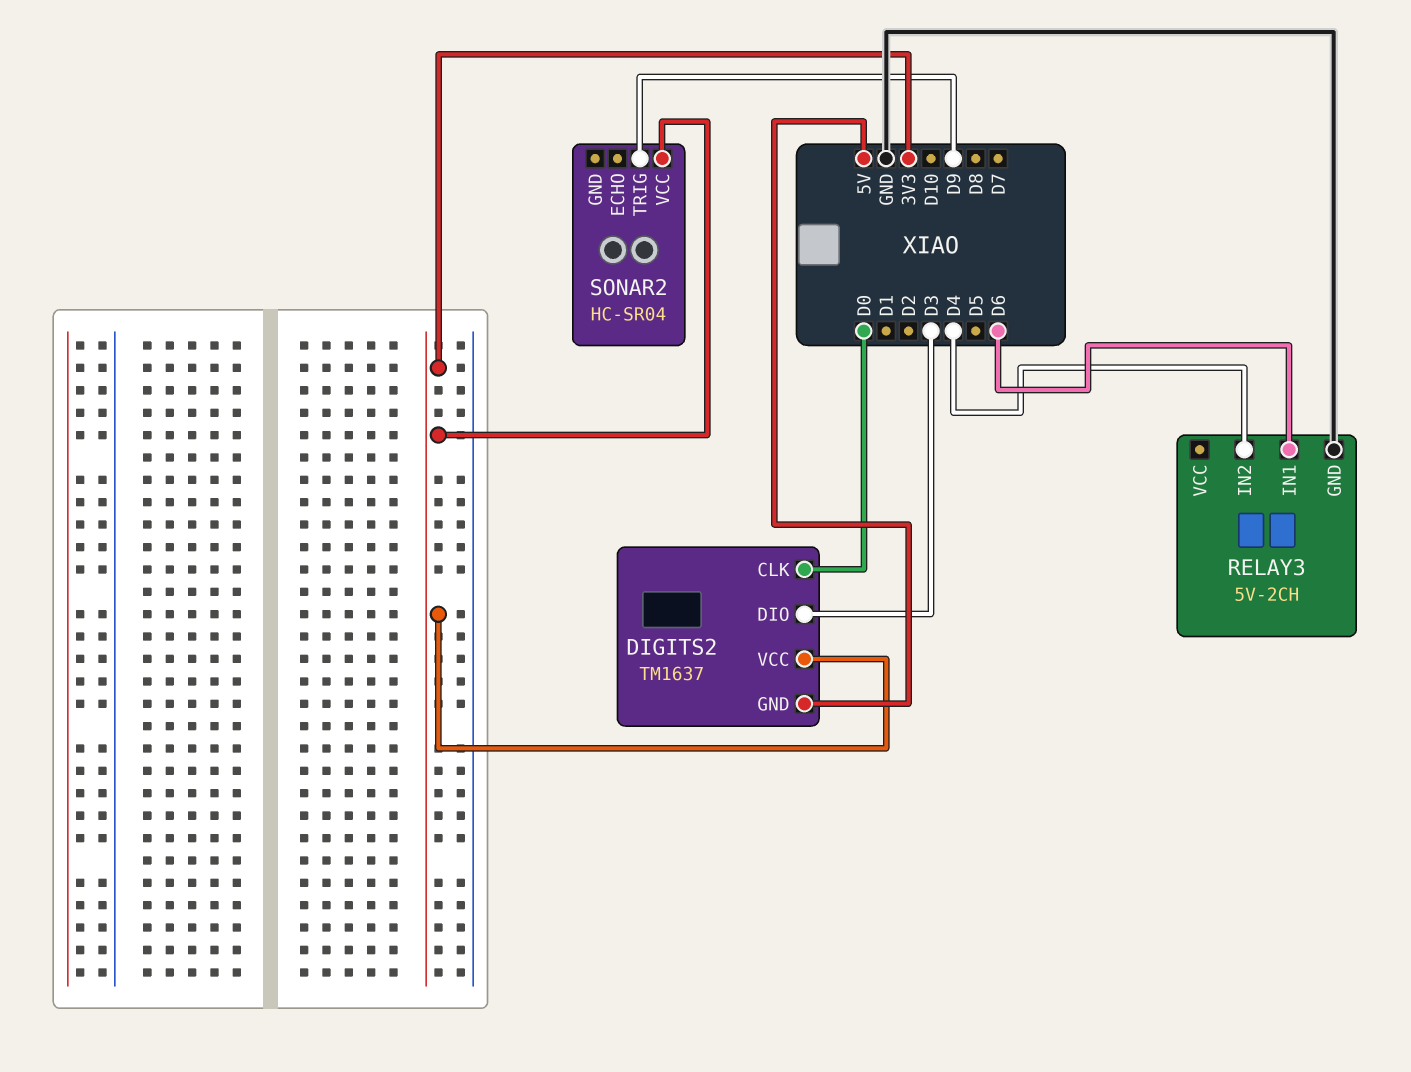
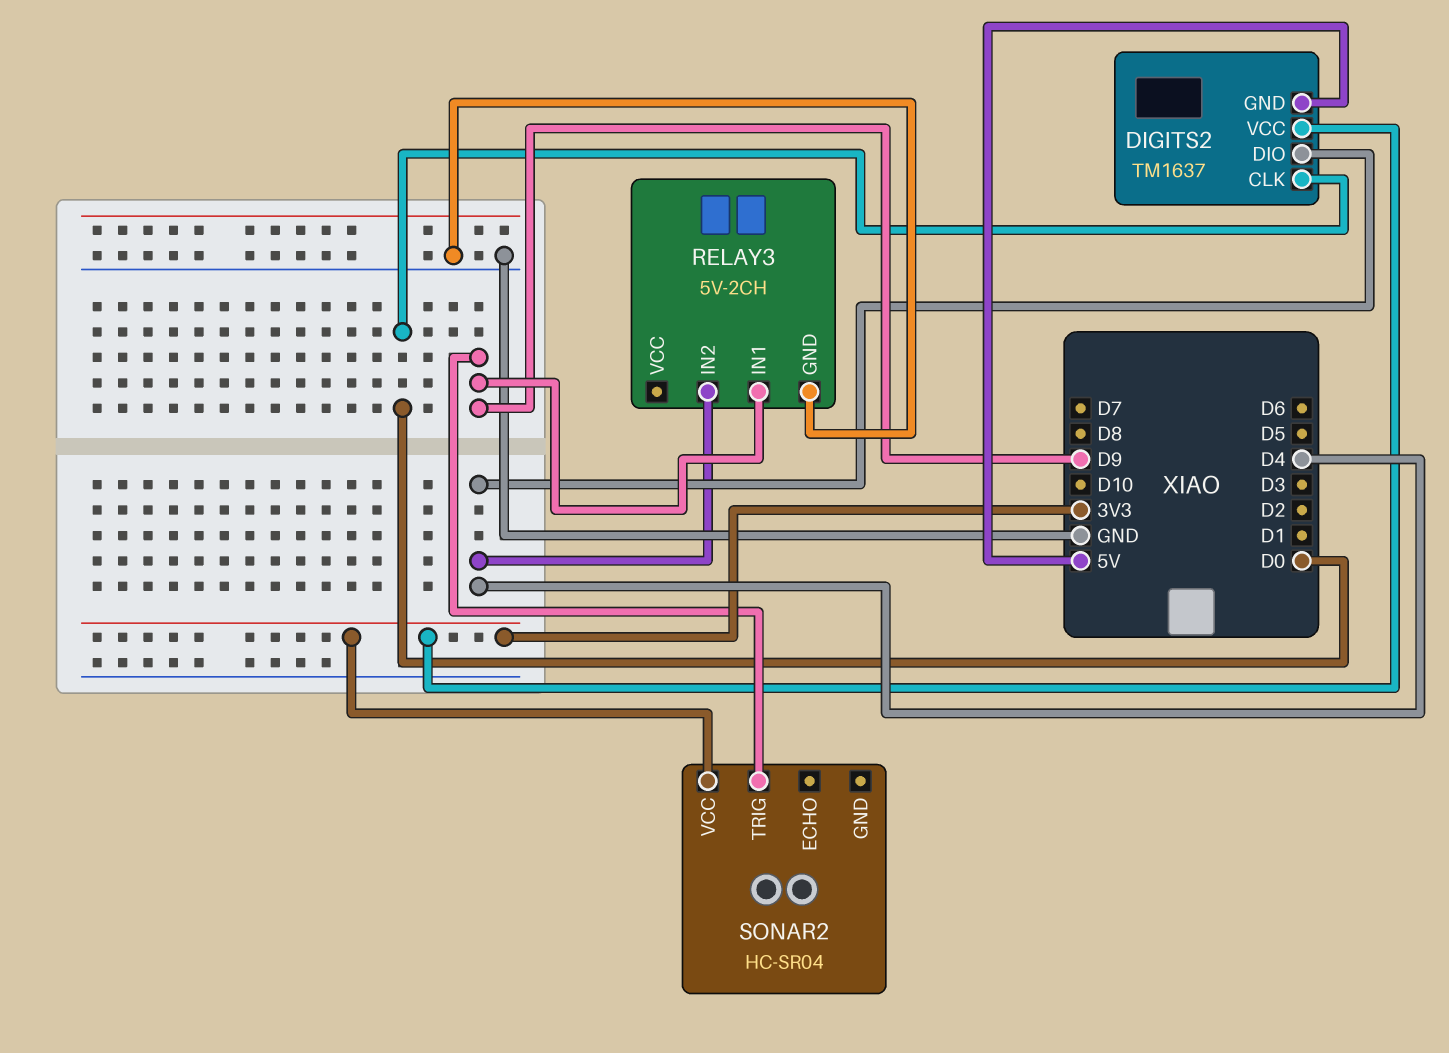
DIGITS2 pin DIO: D3 -> D4
RELAY3 pin IN1: D6 -> D9

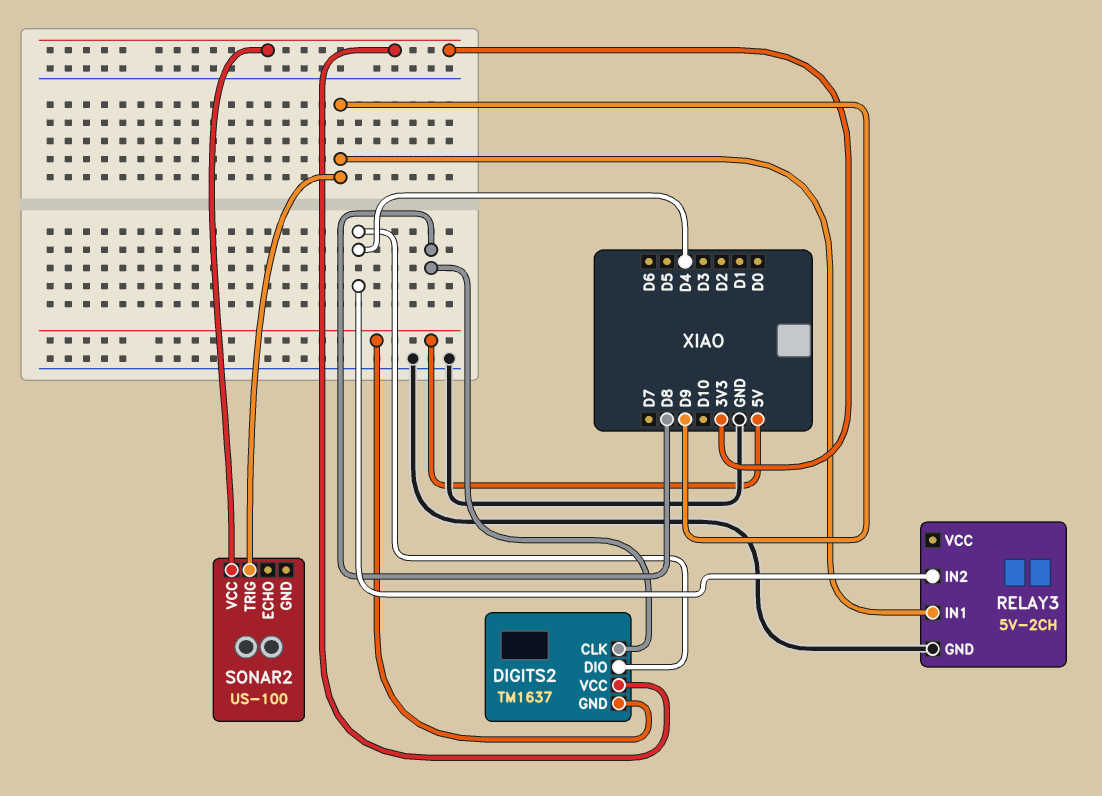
DIGITS2 pin CLK: D0 -> D8
SONAR2: HC-SR04 -> US-100

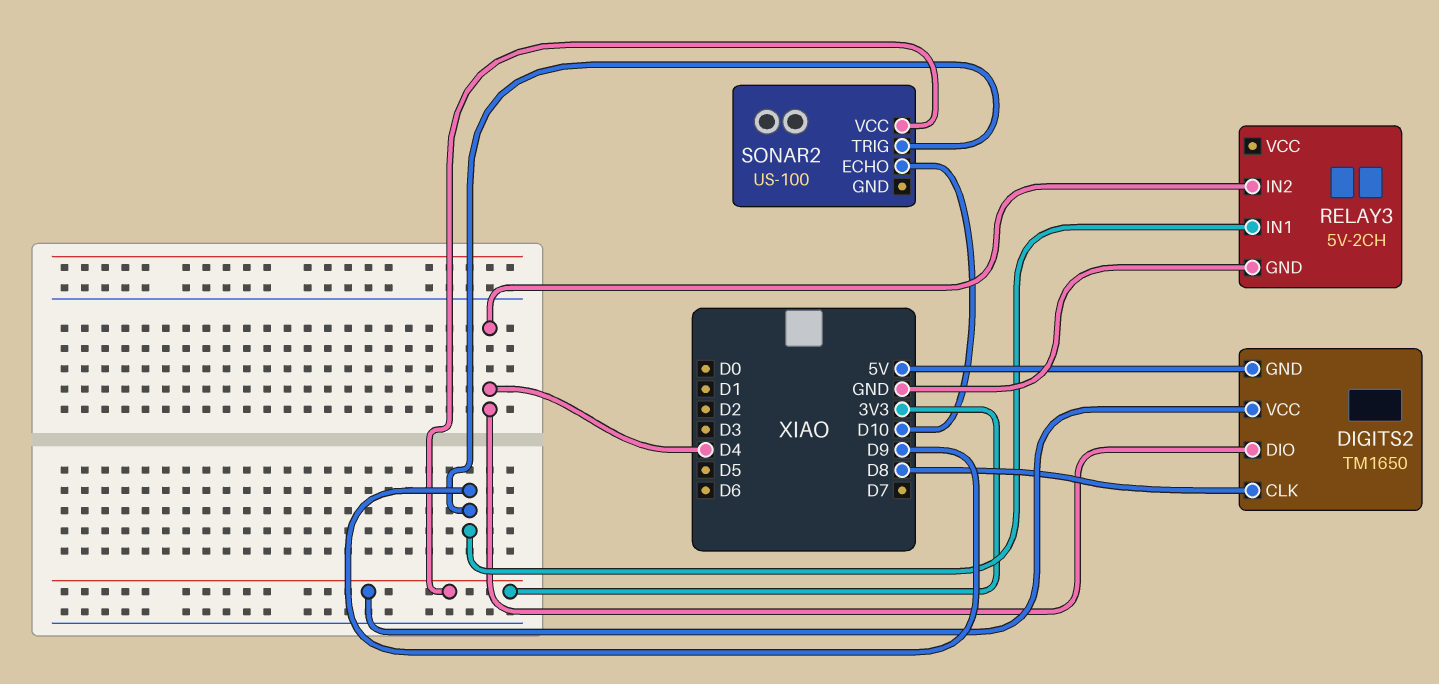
DIGITS2: TM1637 -> TM1650
SONAR2 pin ECHO: none -> D10

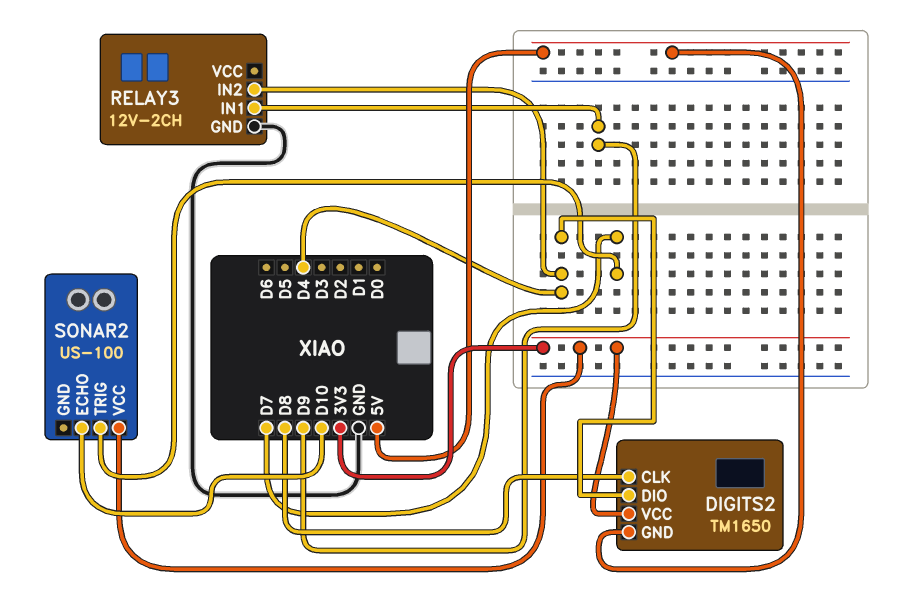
RELAY3: 5V-2CH -> 12V-2CH
SONAR2 pin TRIG: D9 -> D7

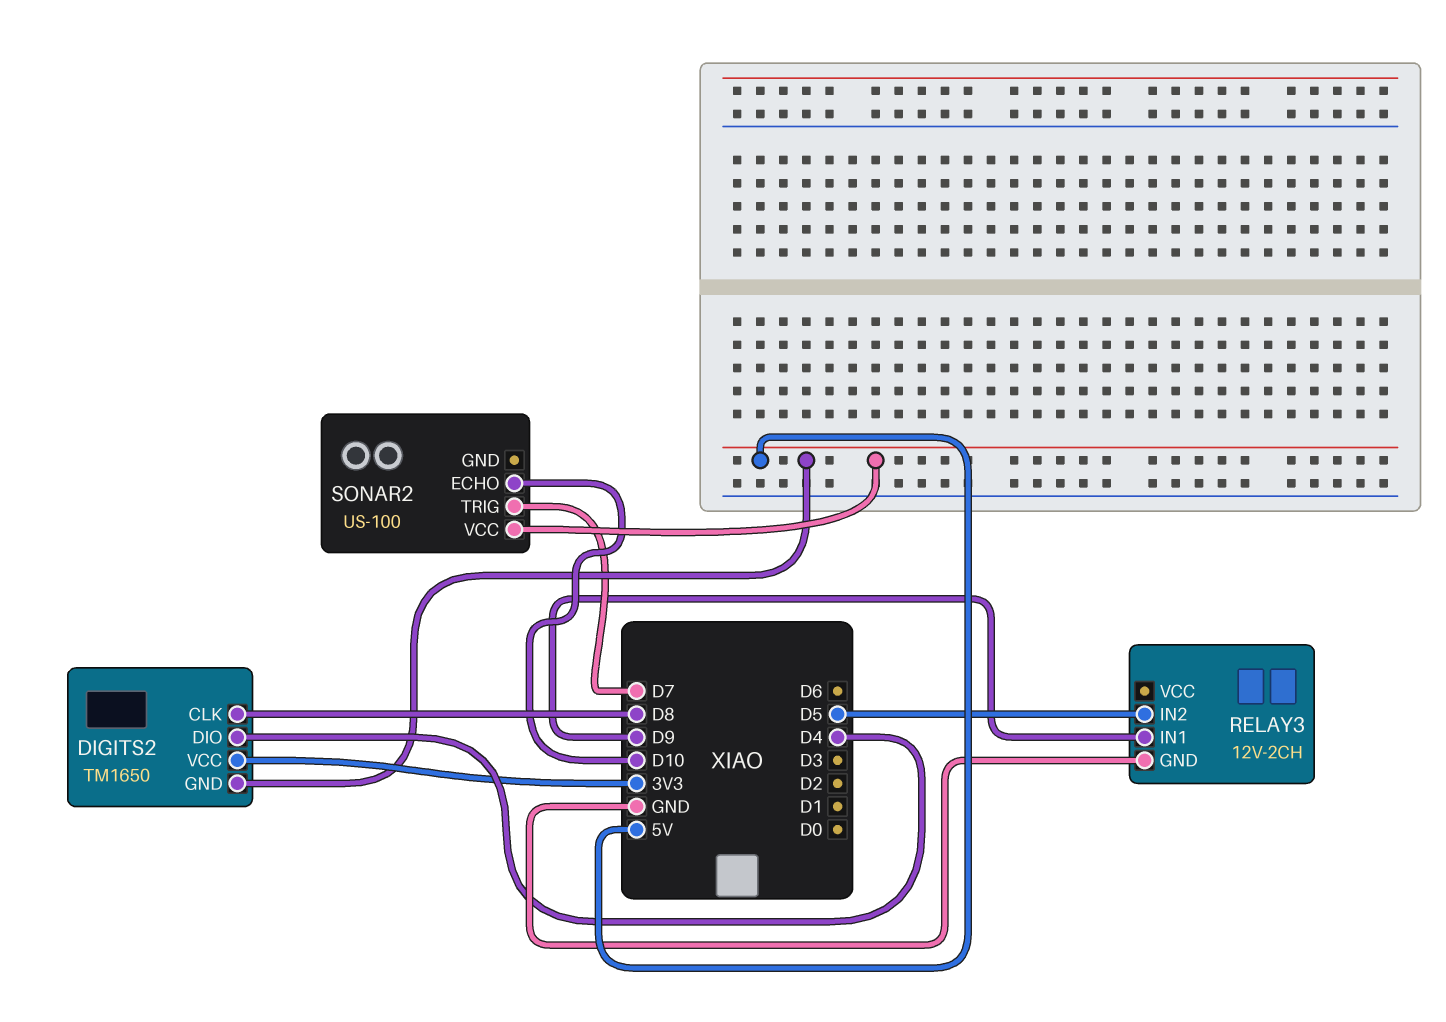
RELAY3 pin IN2: D4 -> D5
SONAR2 pin VCC: 3V3 -> 5V

